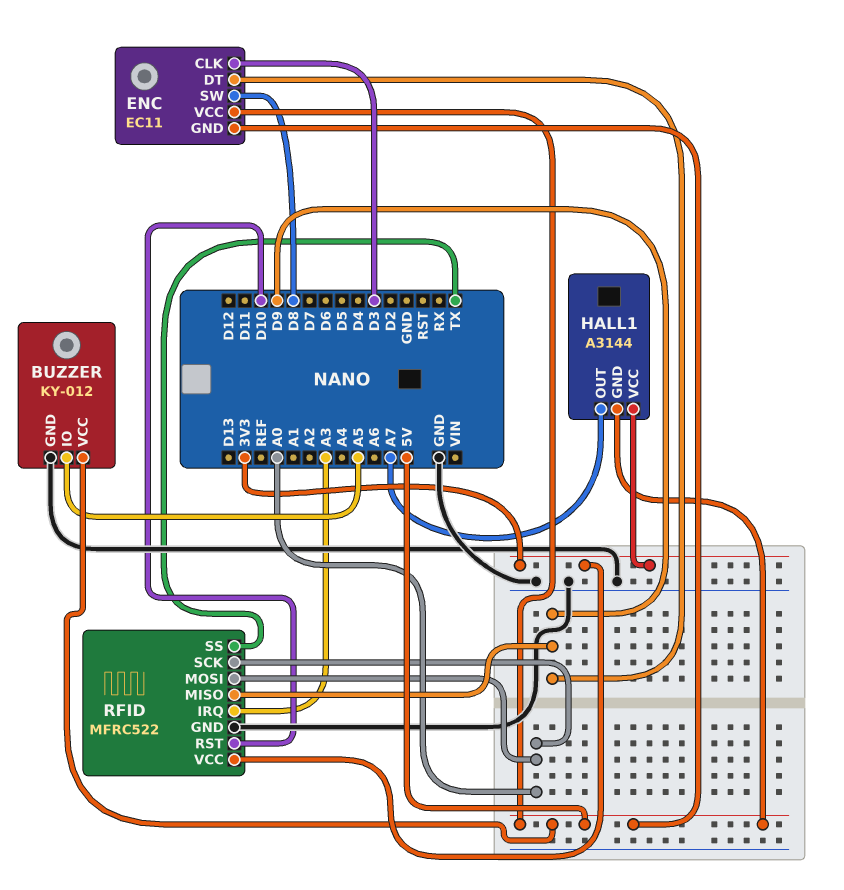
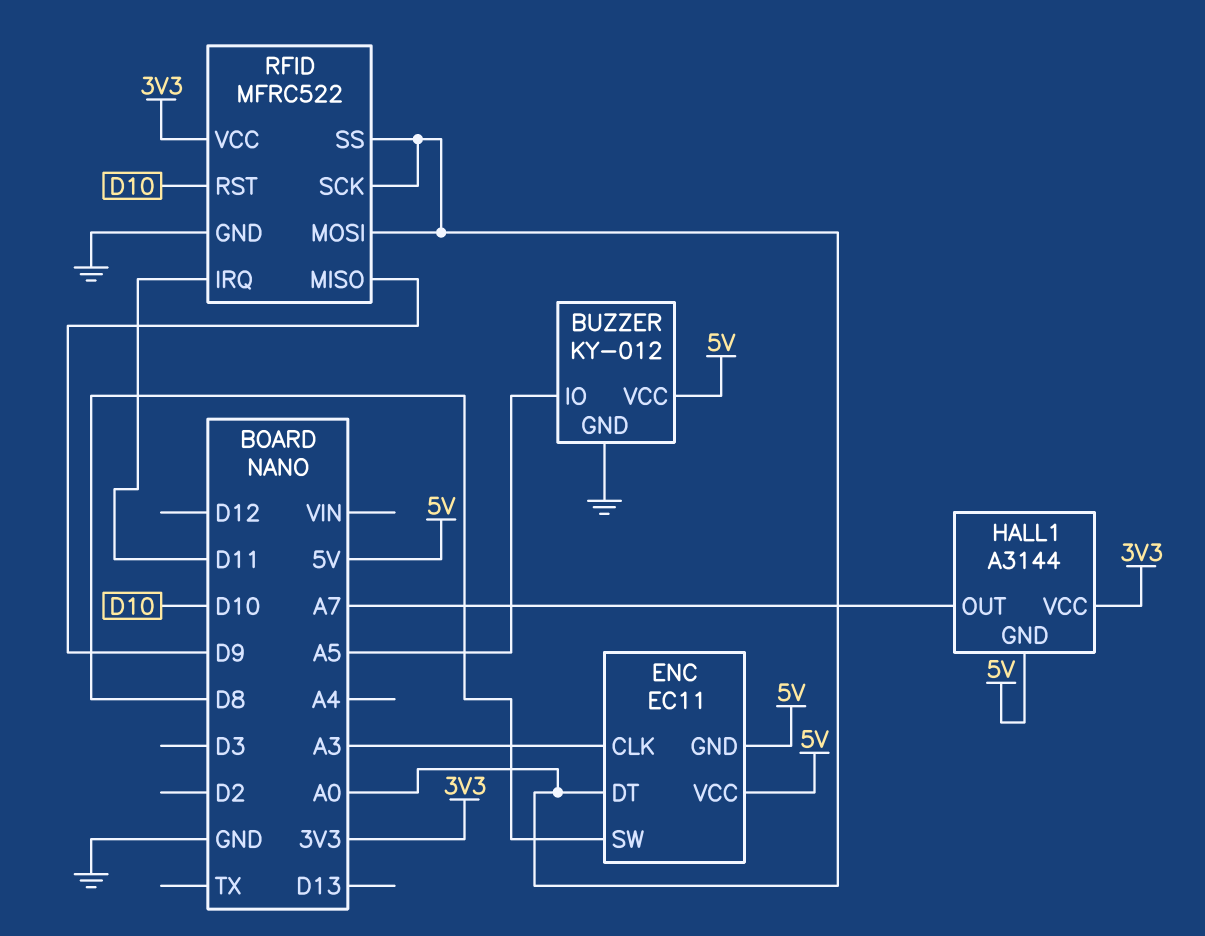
ENC pin CLK: D3 -> A3
ENC pin DT: D9 -> A0
RFID pin IRQ: A3 -> D11
RFID pin SS: TX -> A0

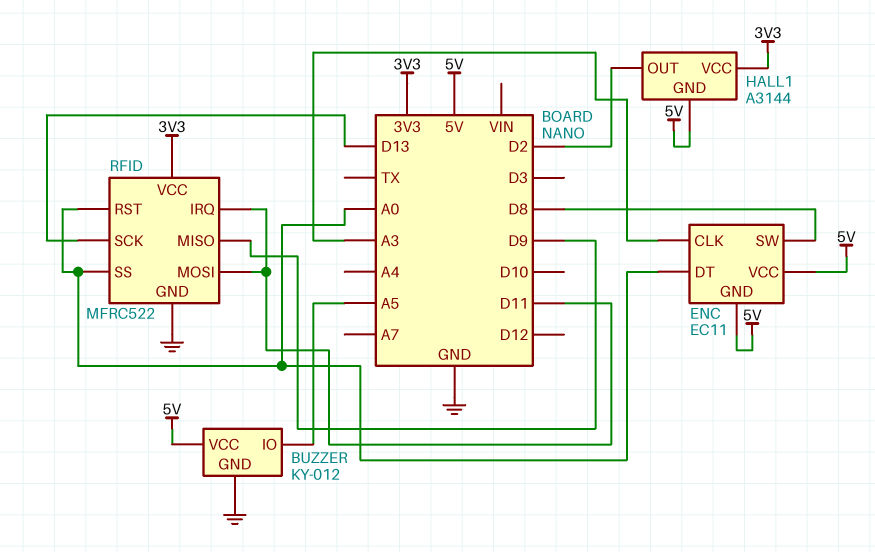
HALL1 pin OUT: A7 -> D2
RFID pin MOSI: A0 -> D11
RFID pin RST: D10 -> A0
RFID pin SCK: A0 -> D13

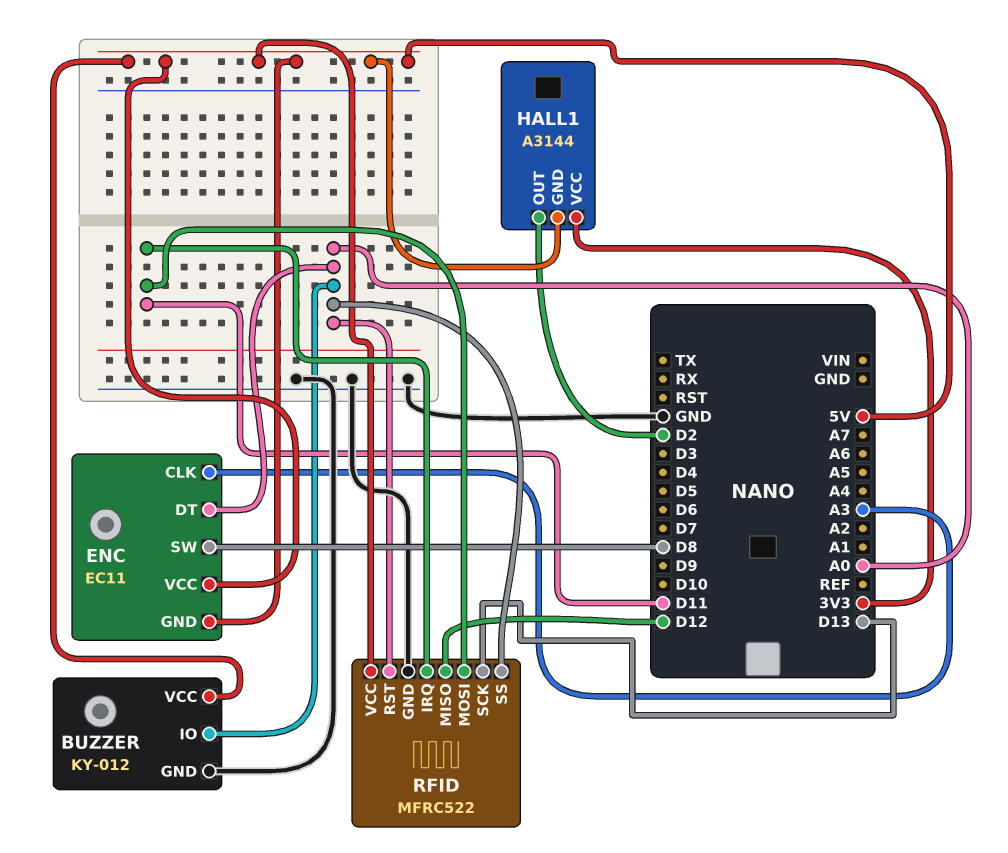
BUZZER pin IO: A5 -> A0
RFID pin MISO: D9 -> D12
RFID pin VCC: 3V3 -> 5V

